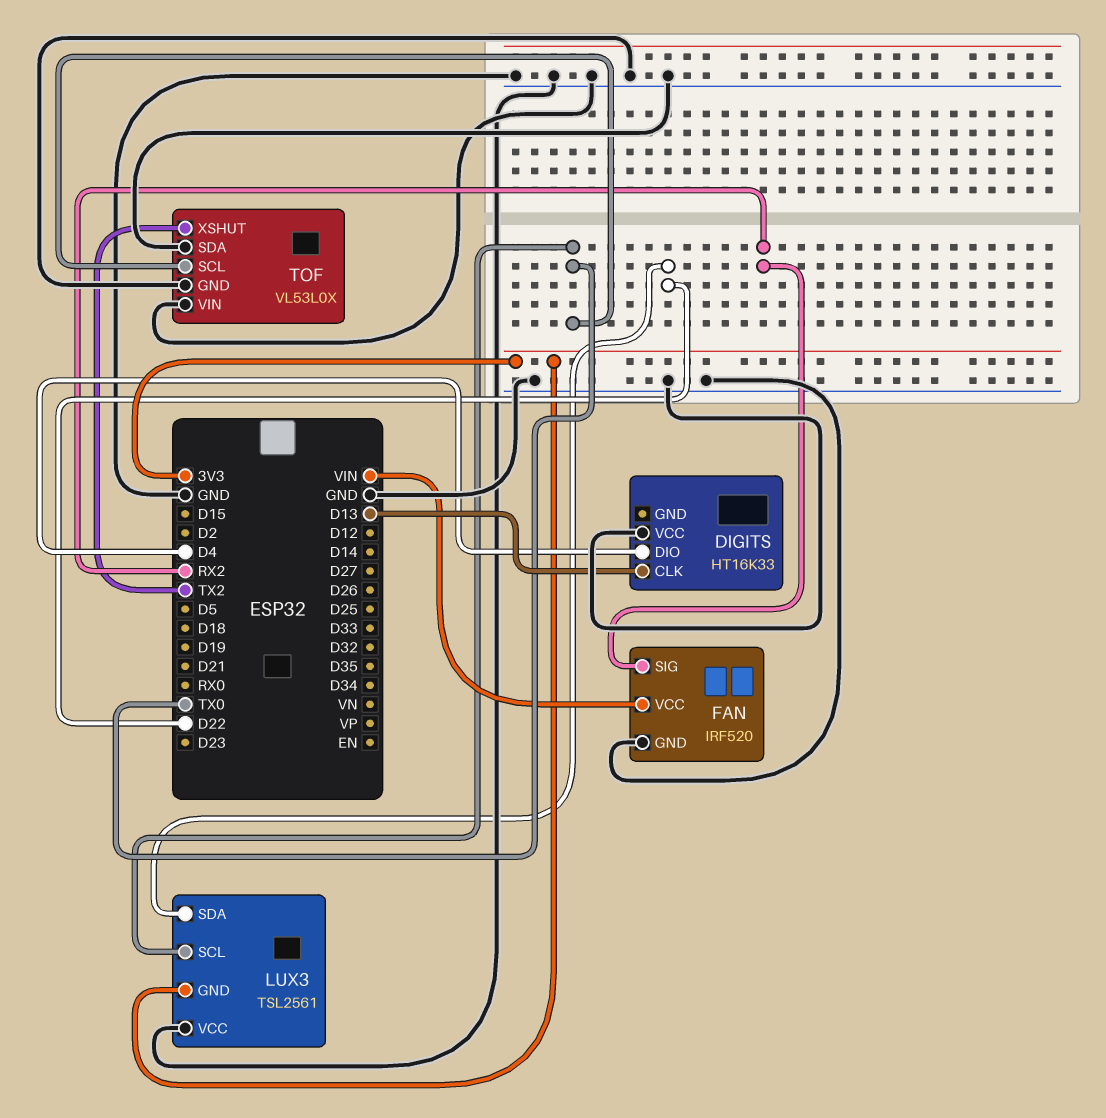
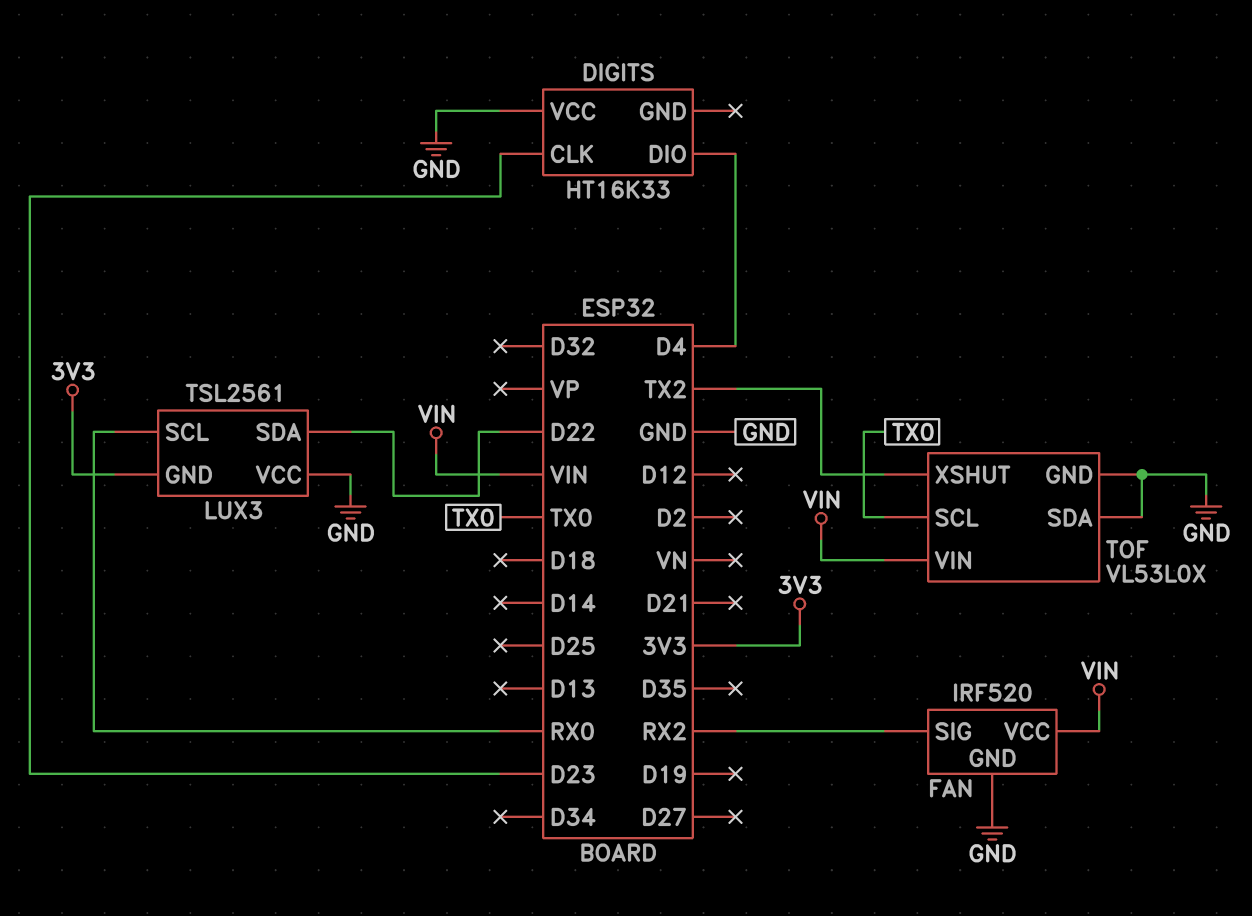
DIGITS pin CLK: D13 -> D23
LUX3 pin SCL: TX0 -> RX0
TOF pin VIN: GND -> VIN

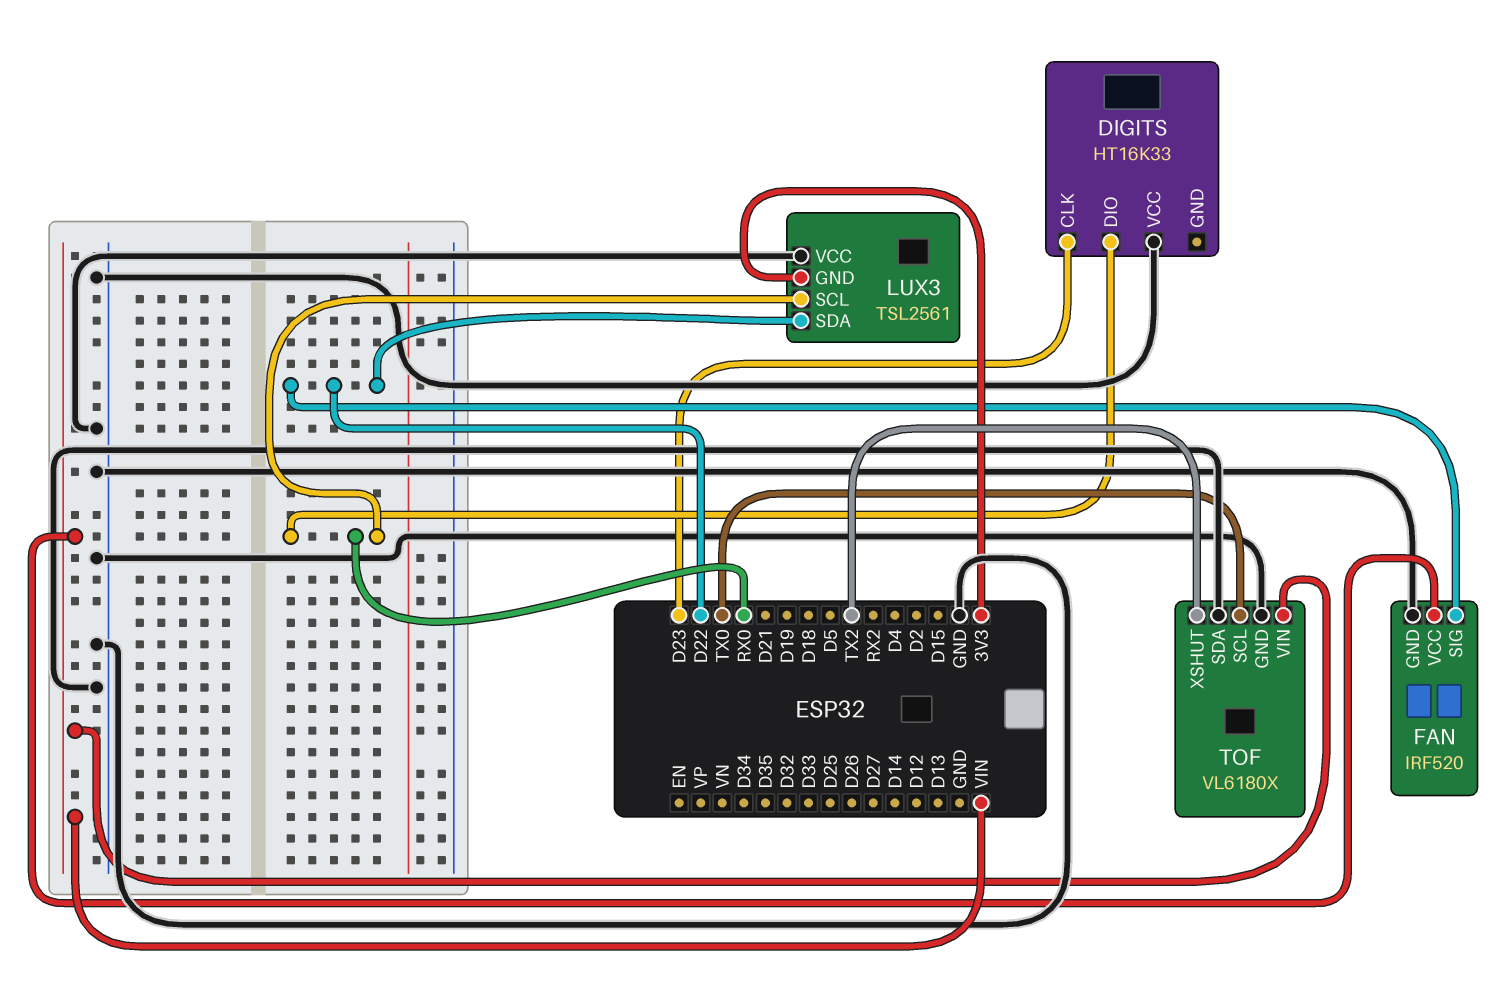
DIGITS pin DIO: D4 -> RX0
FAN pin SIG: RX2 -> D22
TOF: VL53L0X -> VL6180X

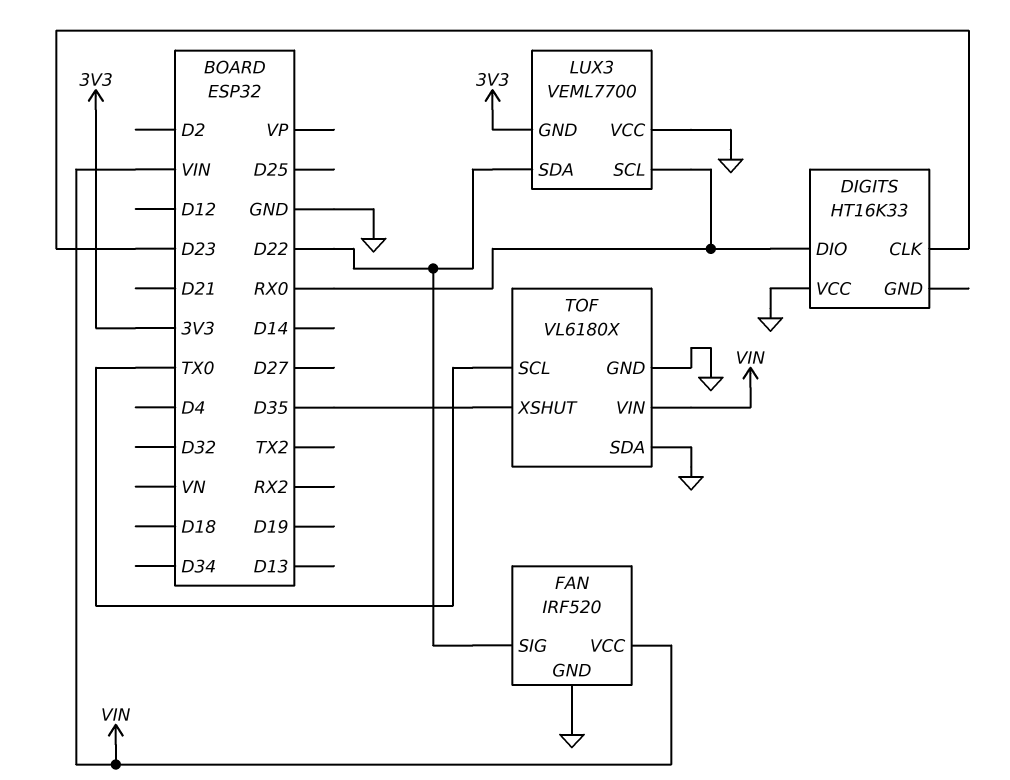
LUX3: TSL2561 -> VEML7700
TOF pin XSHUT: TX2 -> D35

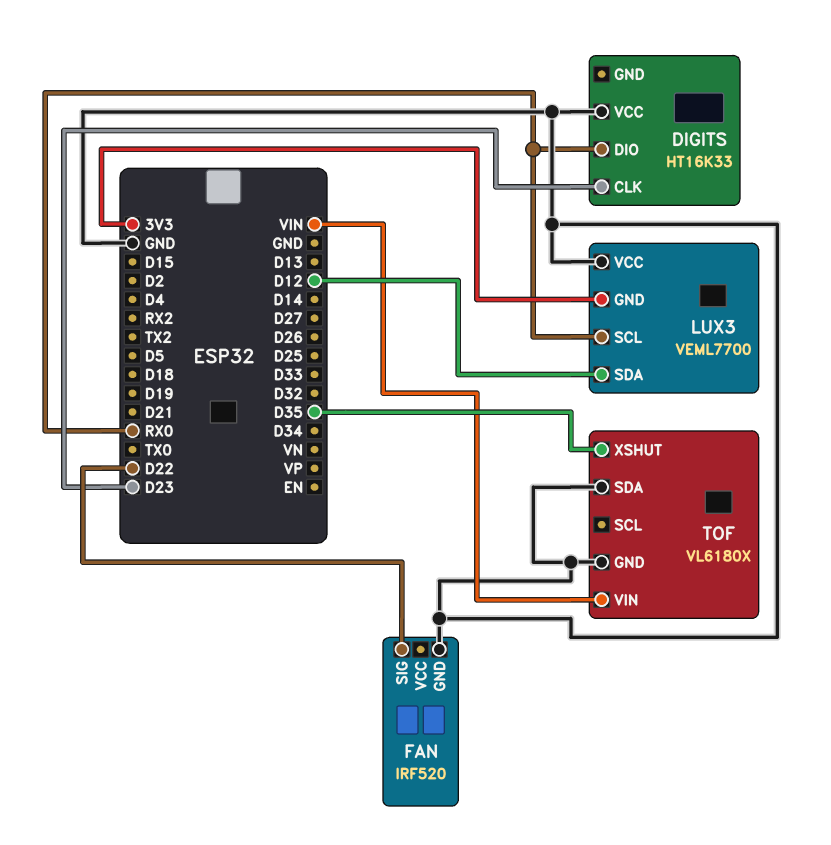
FAN pin VCC: VIN -> none
LUX3 pin SDA: D22 -> D12
TOF pin SCL: TX0 -> none

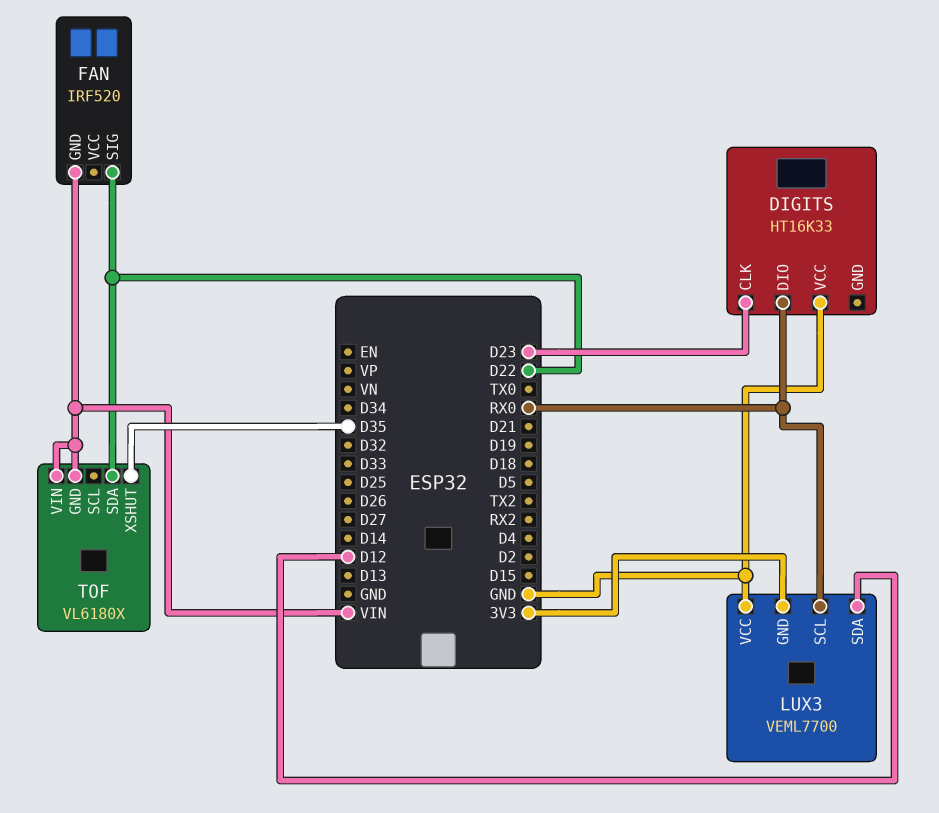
FAN pin GND: GND -> VIN
TOF pin GND: GND -> VIN
TOF pin SDA: GND -> D22

